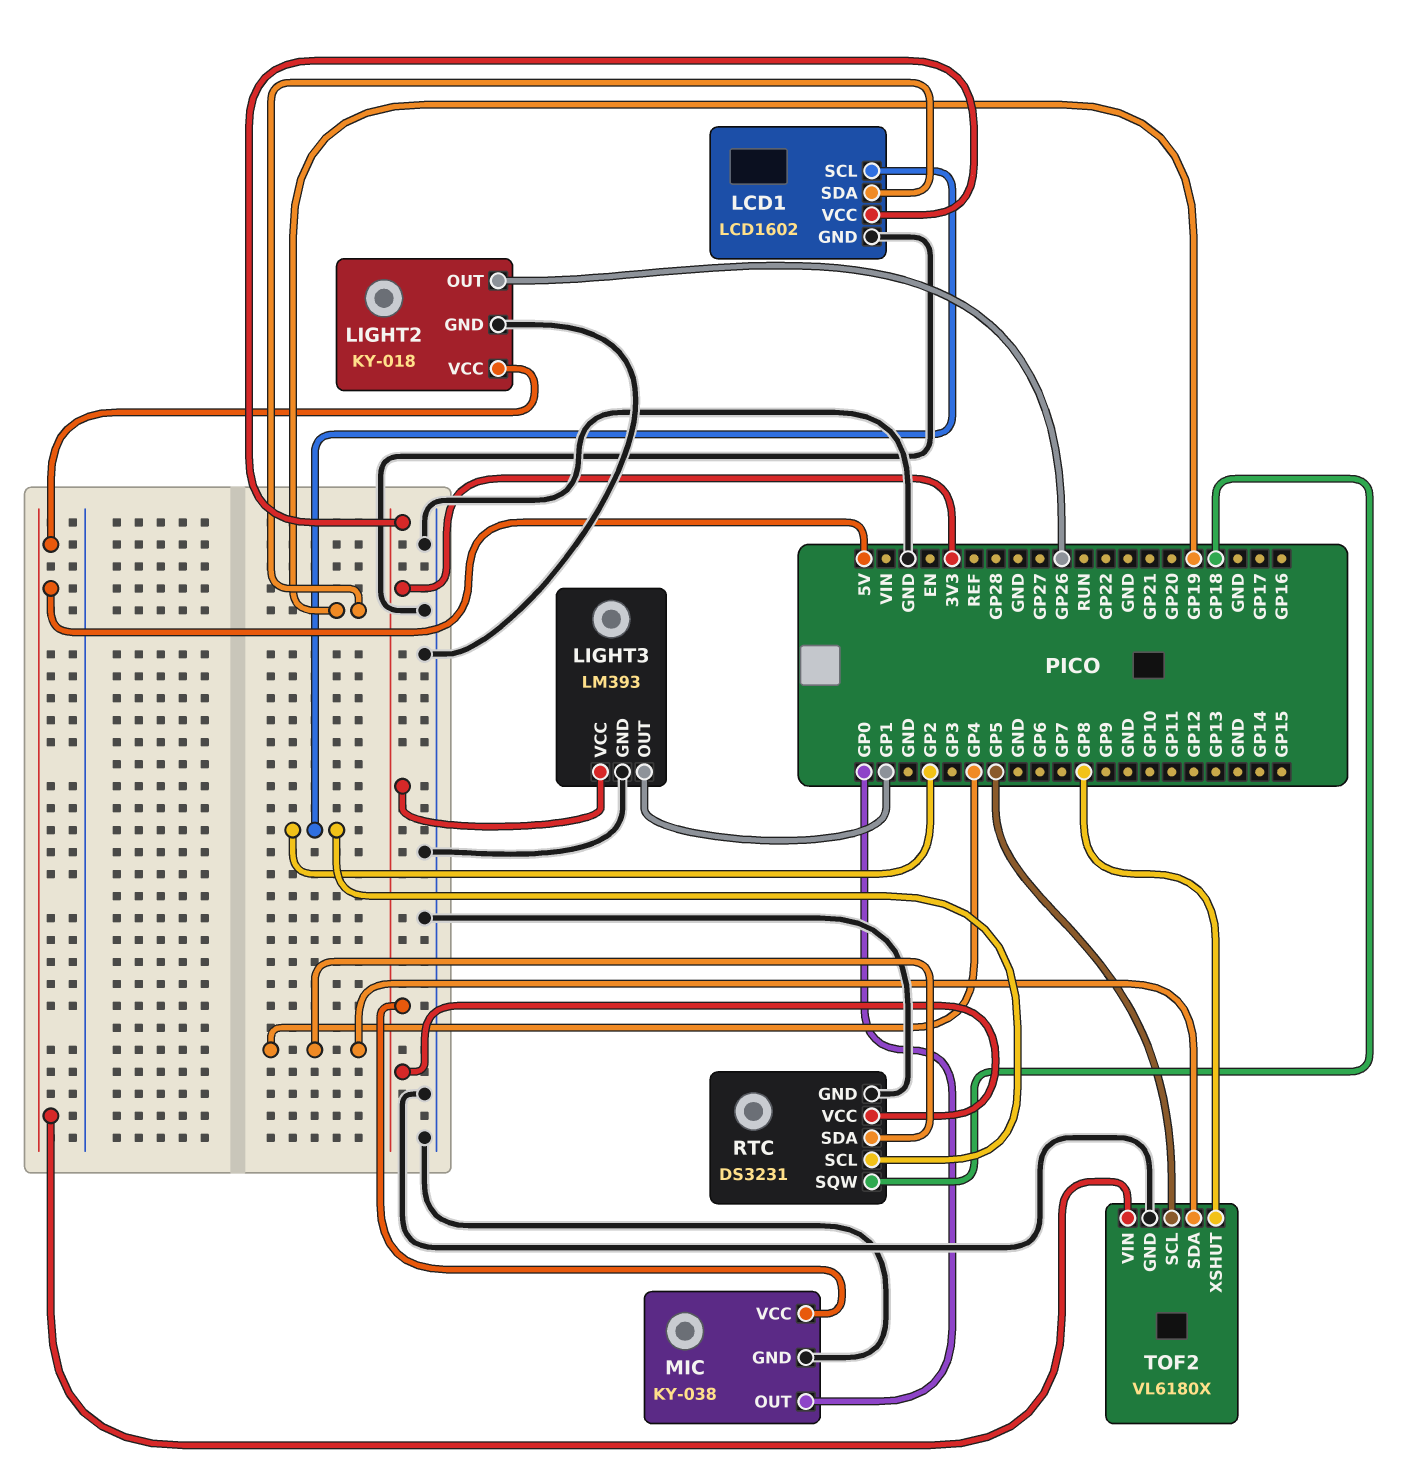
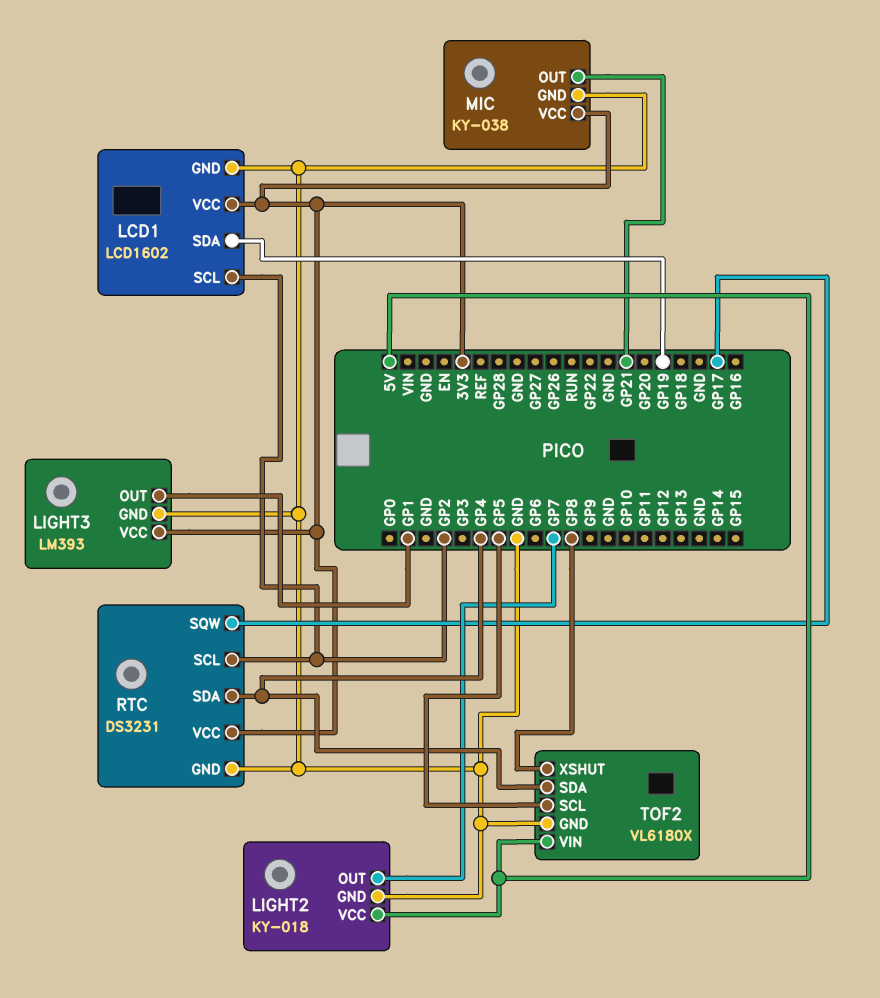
LIGHT2 pin OUT: GP26 -> GP7
MIC pin OUT: GP0 -> GP21
RTC pin SQW: GP18 -> GP17

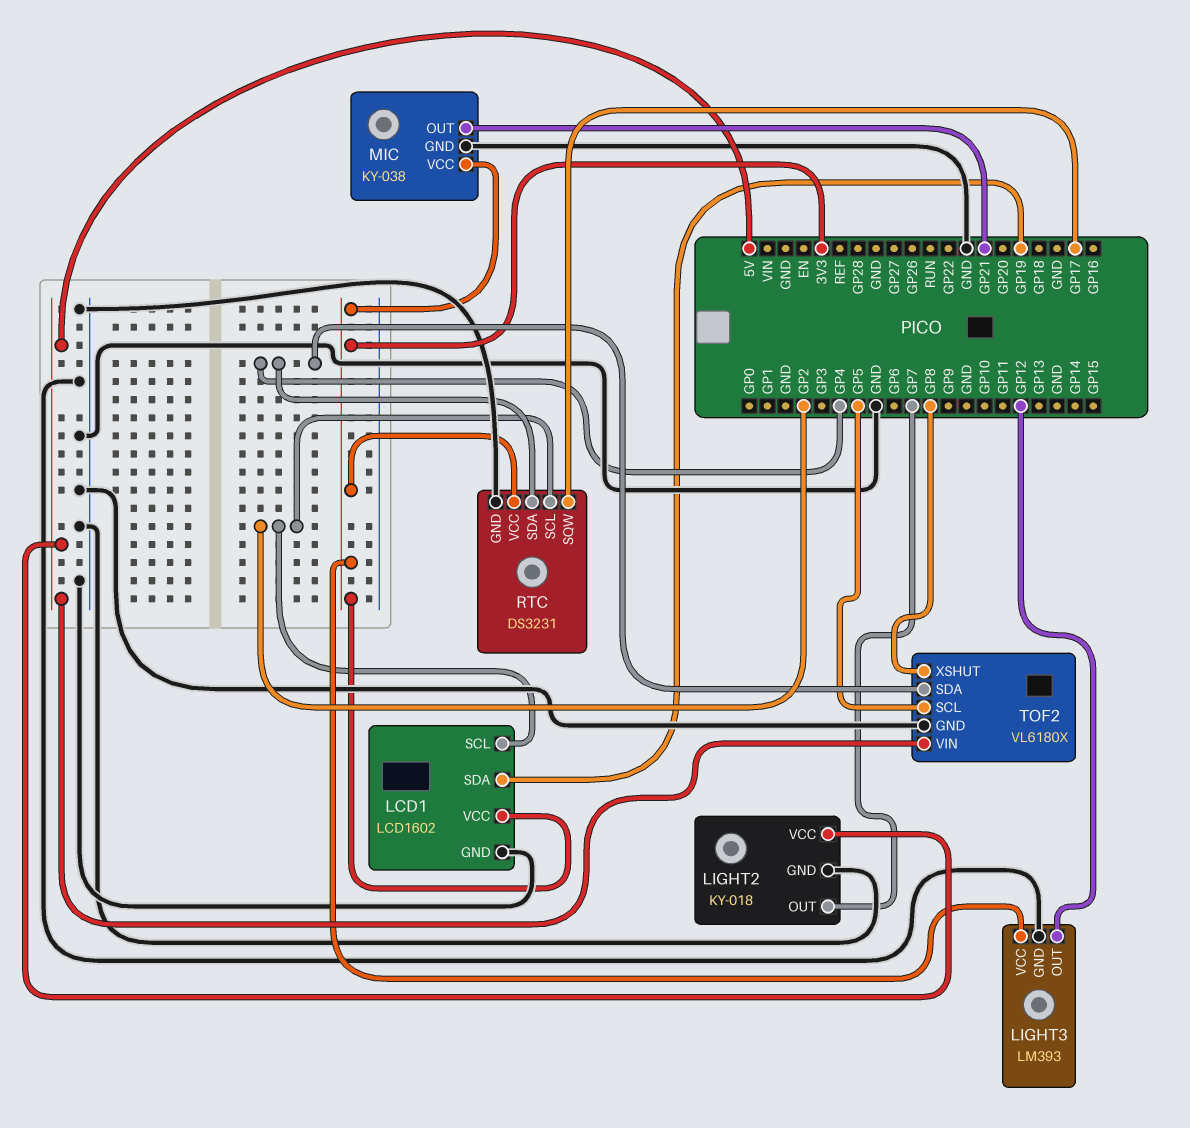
LIGHT3 pin OUT: GP1 -> GP12

